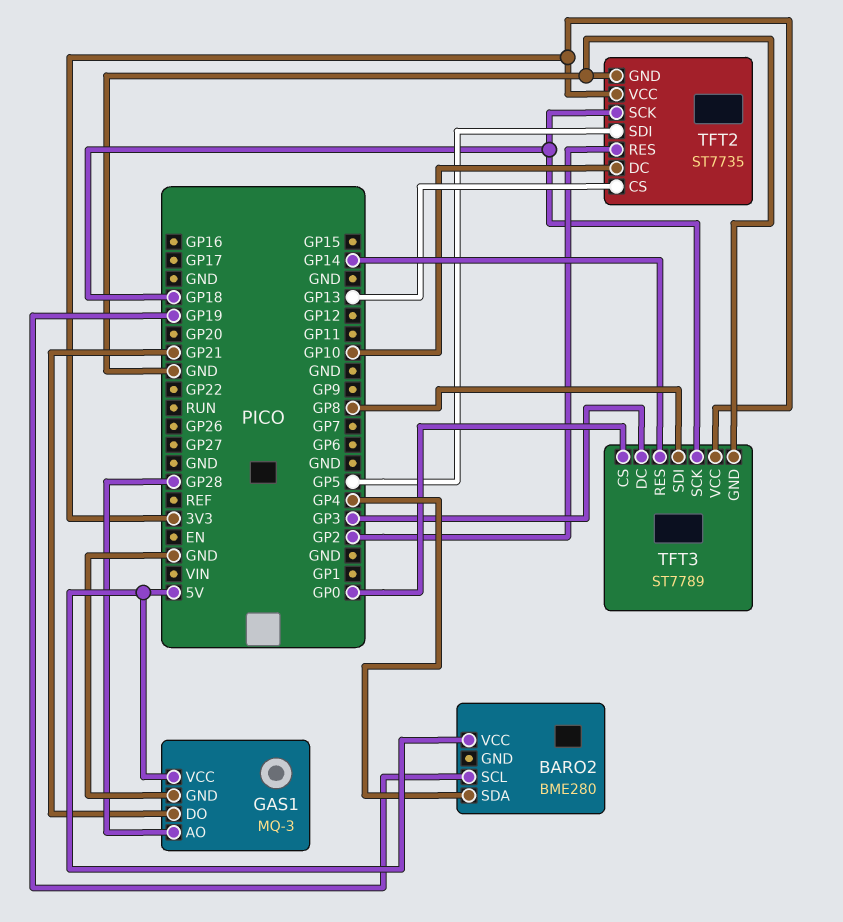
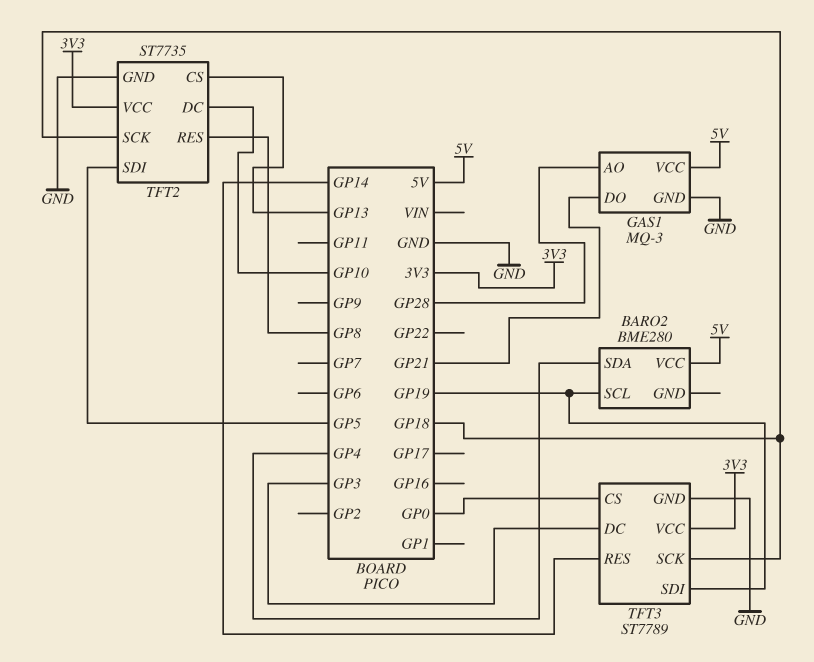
TFT2 pin RES: GP2 -> GP8
TFT3 pin SDI: GP8 -> GP19

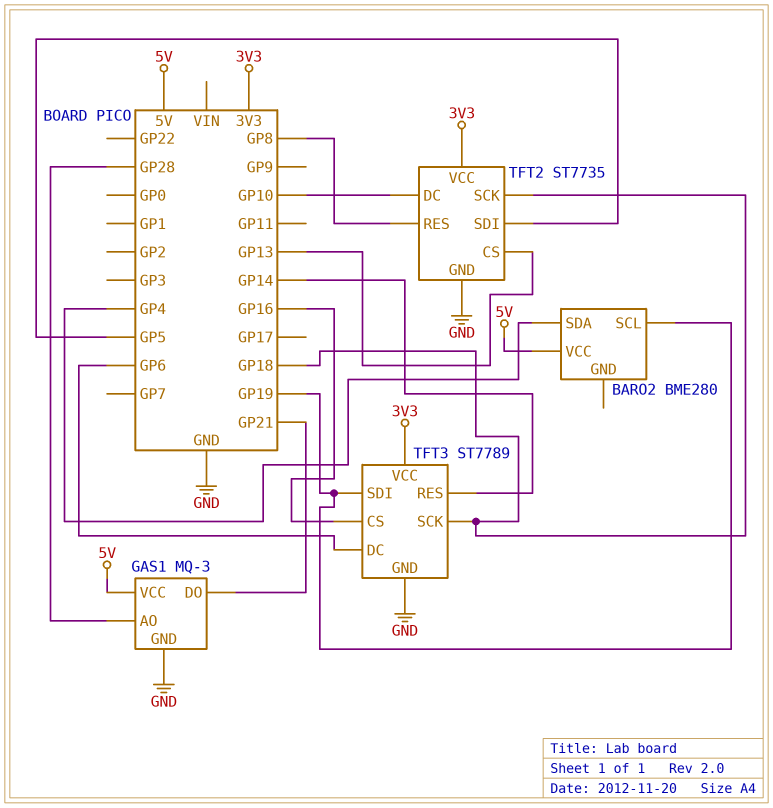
TFT3 pin CS: GP0 -> GP16
TFT3 pin DC: GP3 -> GP6

